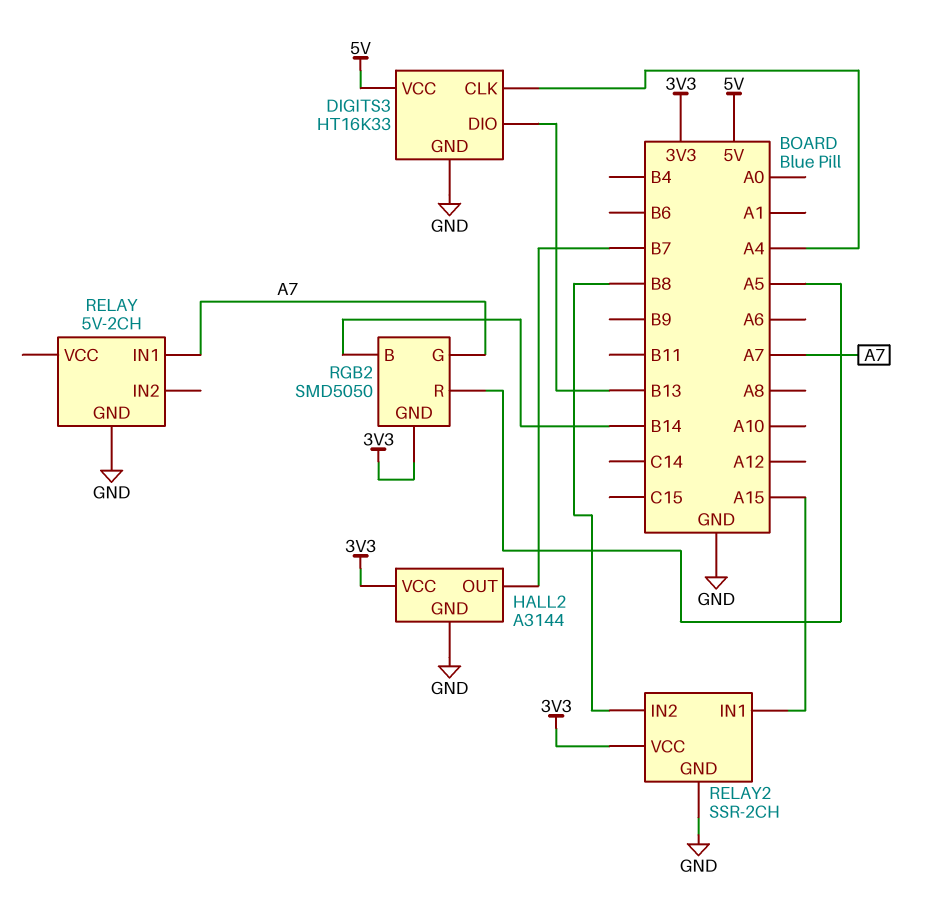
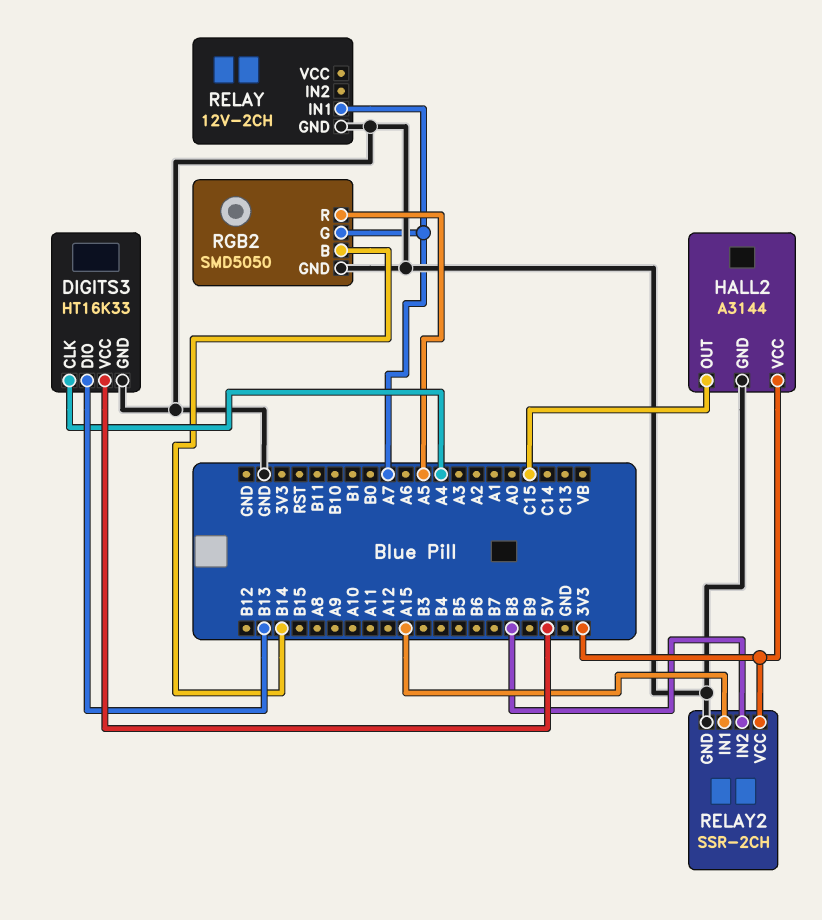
HALL2 pin OUT: B7 -> C15
RELAY: 5V-2CH -> 12V-2CH
RGB2 pin GND: 3V3 -> GND

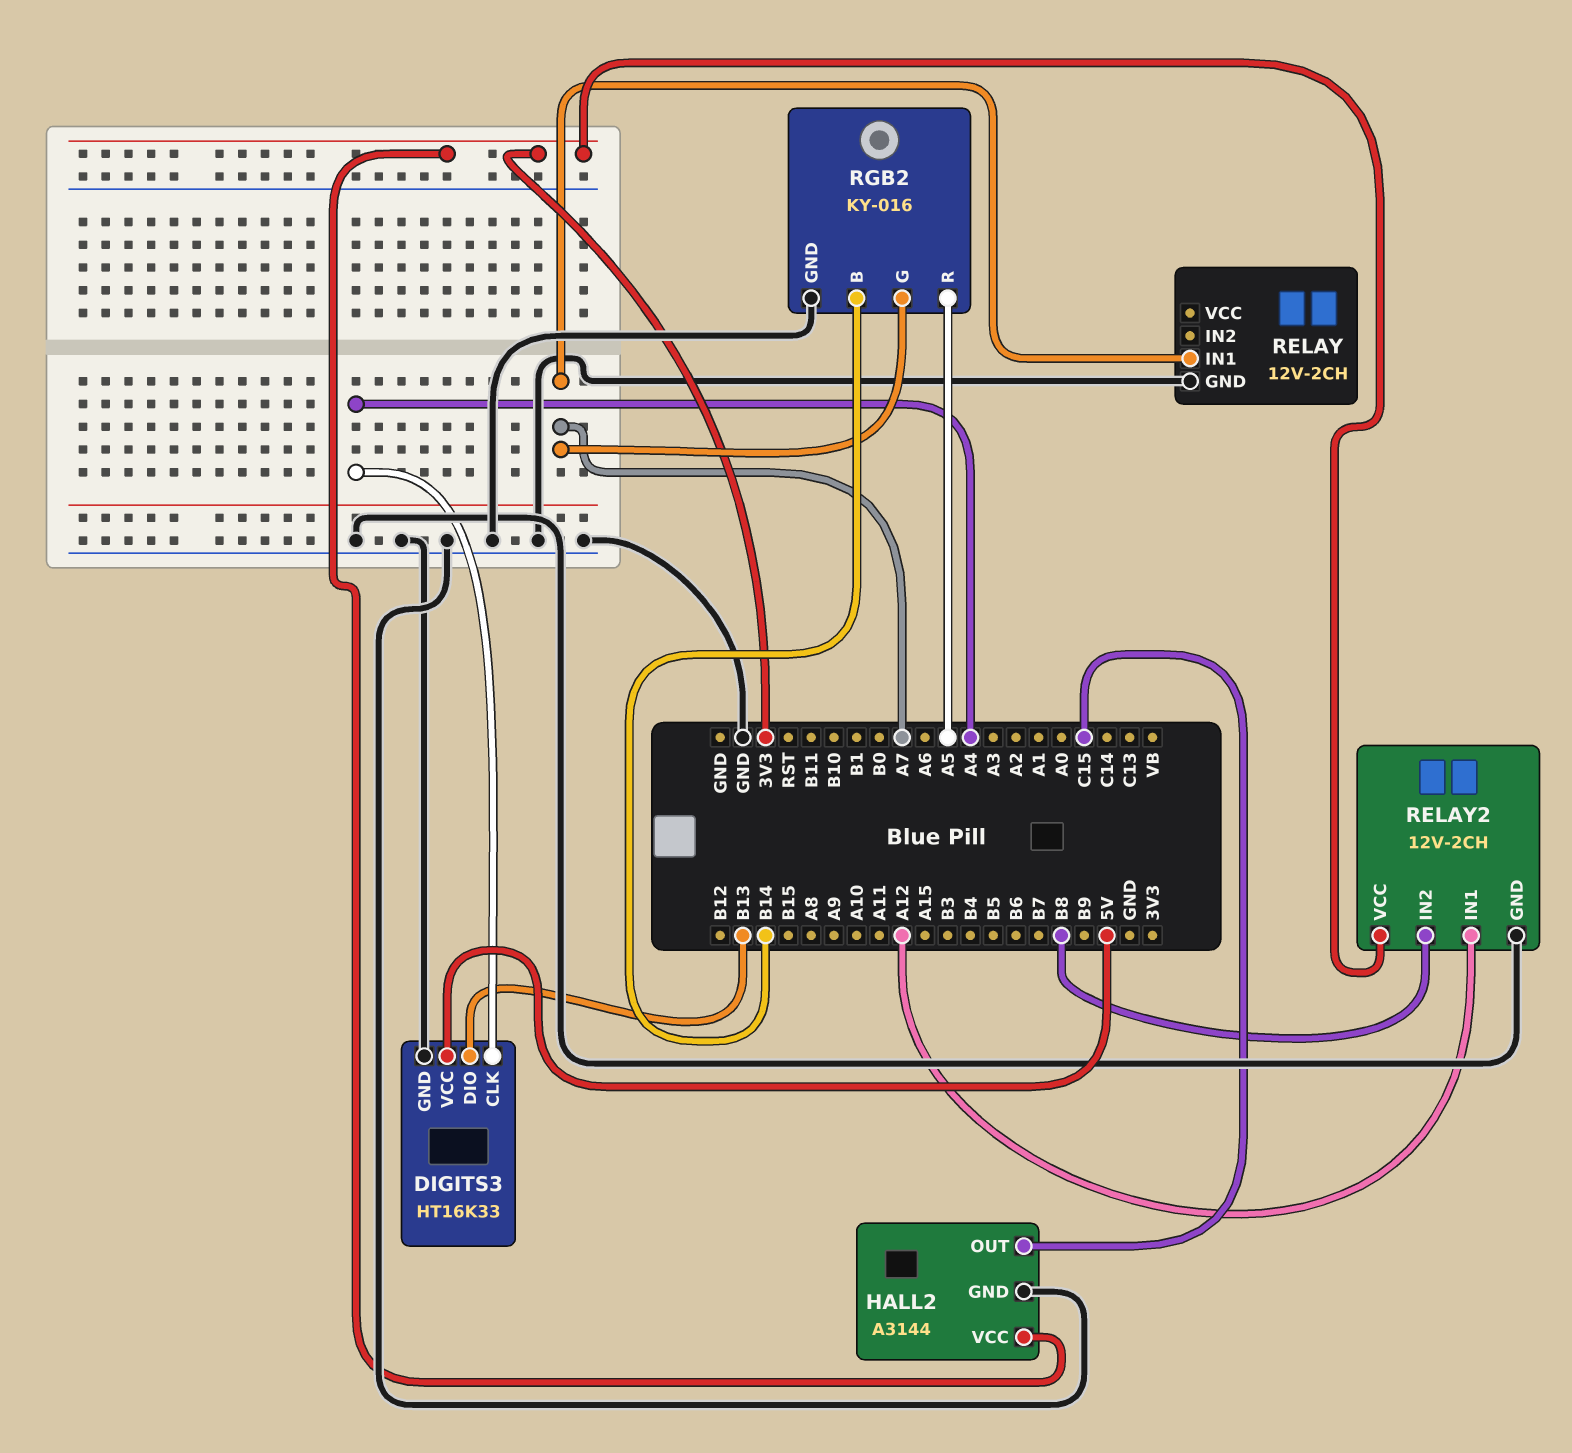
RELAY2: SSR-2CH -> 12V-2CH
RELAY2 pin IN1: A15 -> A12
RGB2: SMD5050 -> KY-016

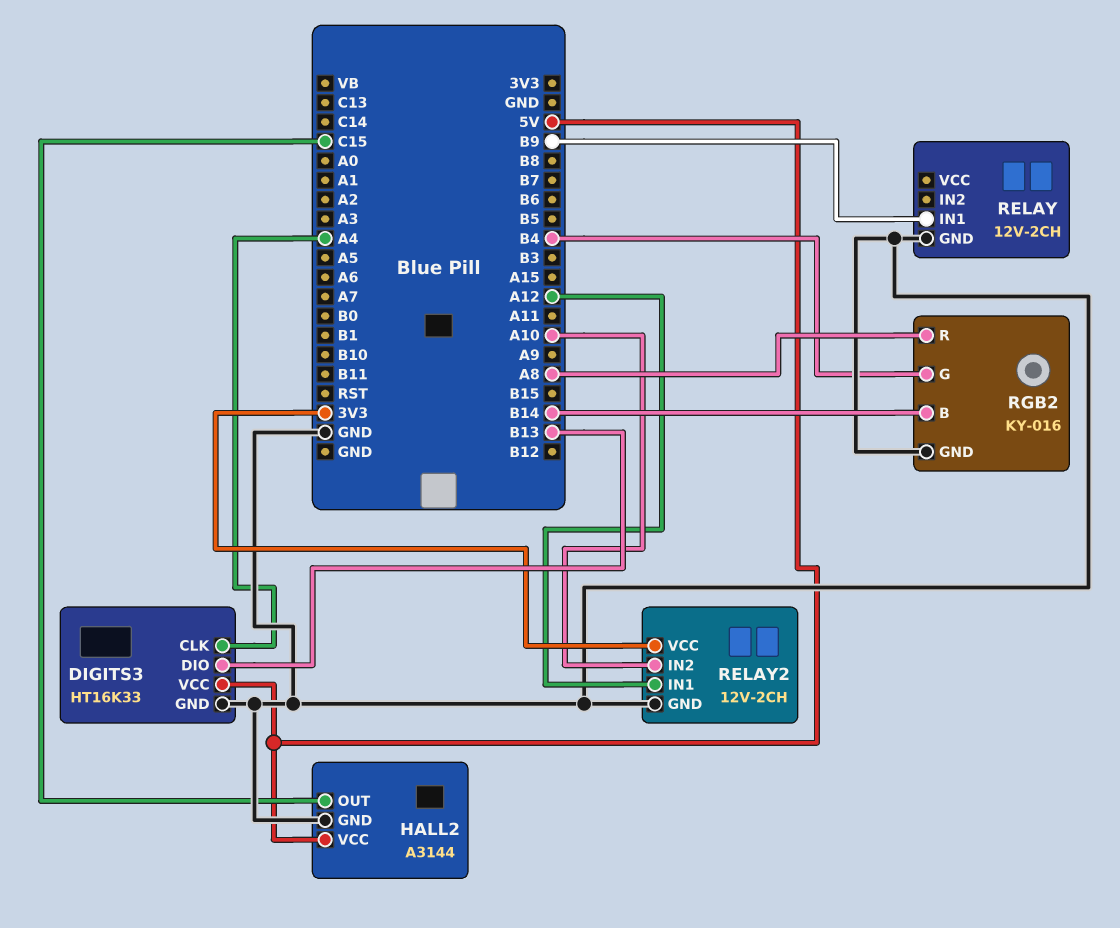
HALL2 pin VCC: 3V3 -> 5V
RELAY pin IN1: A7 -> B9
RELAY2 pin IN2: B8 -> A10
RGB2 pin G: A7 -> B4
RGB2 pin R: A5 -> A8

